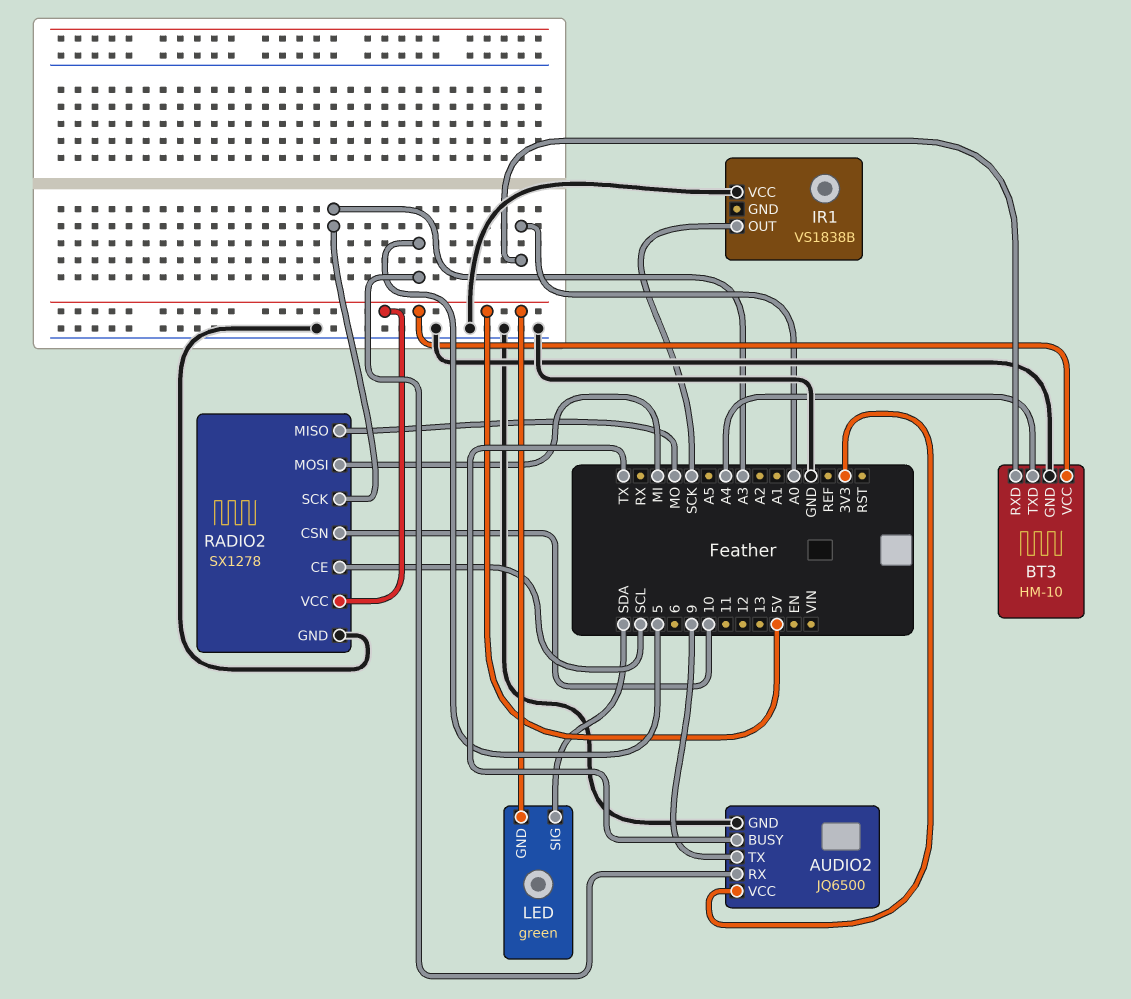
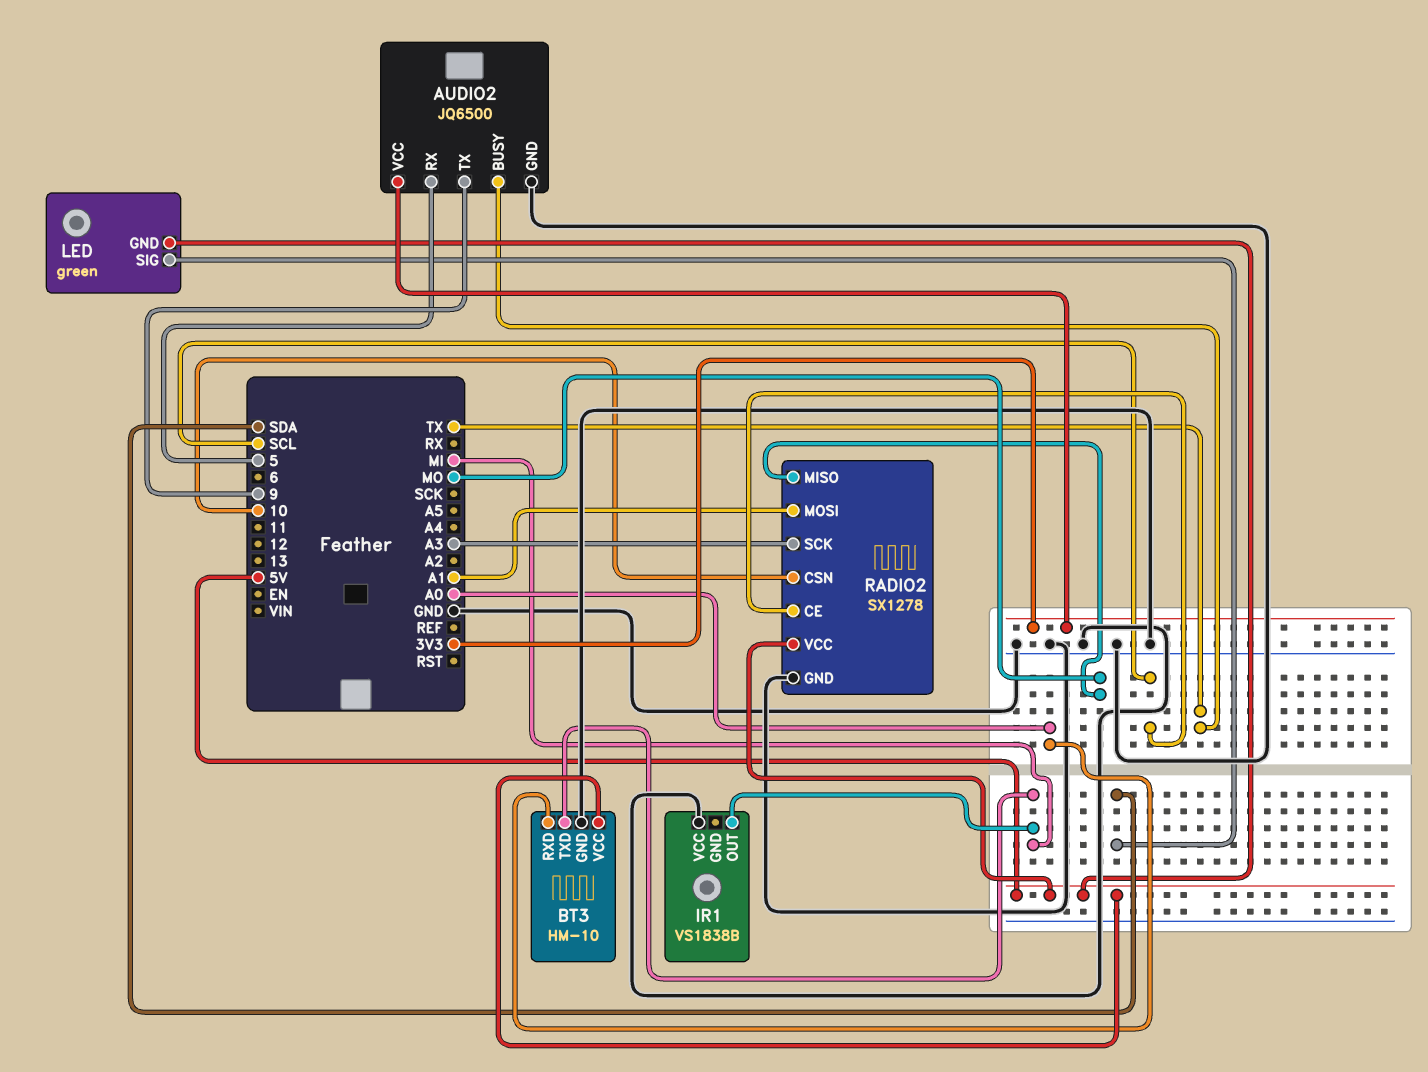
BT3 pin TXD: A4 -> MI
IR1 pin OUT: SCK -> MI
RADIO2 pin MOSI: MI -> A1

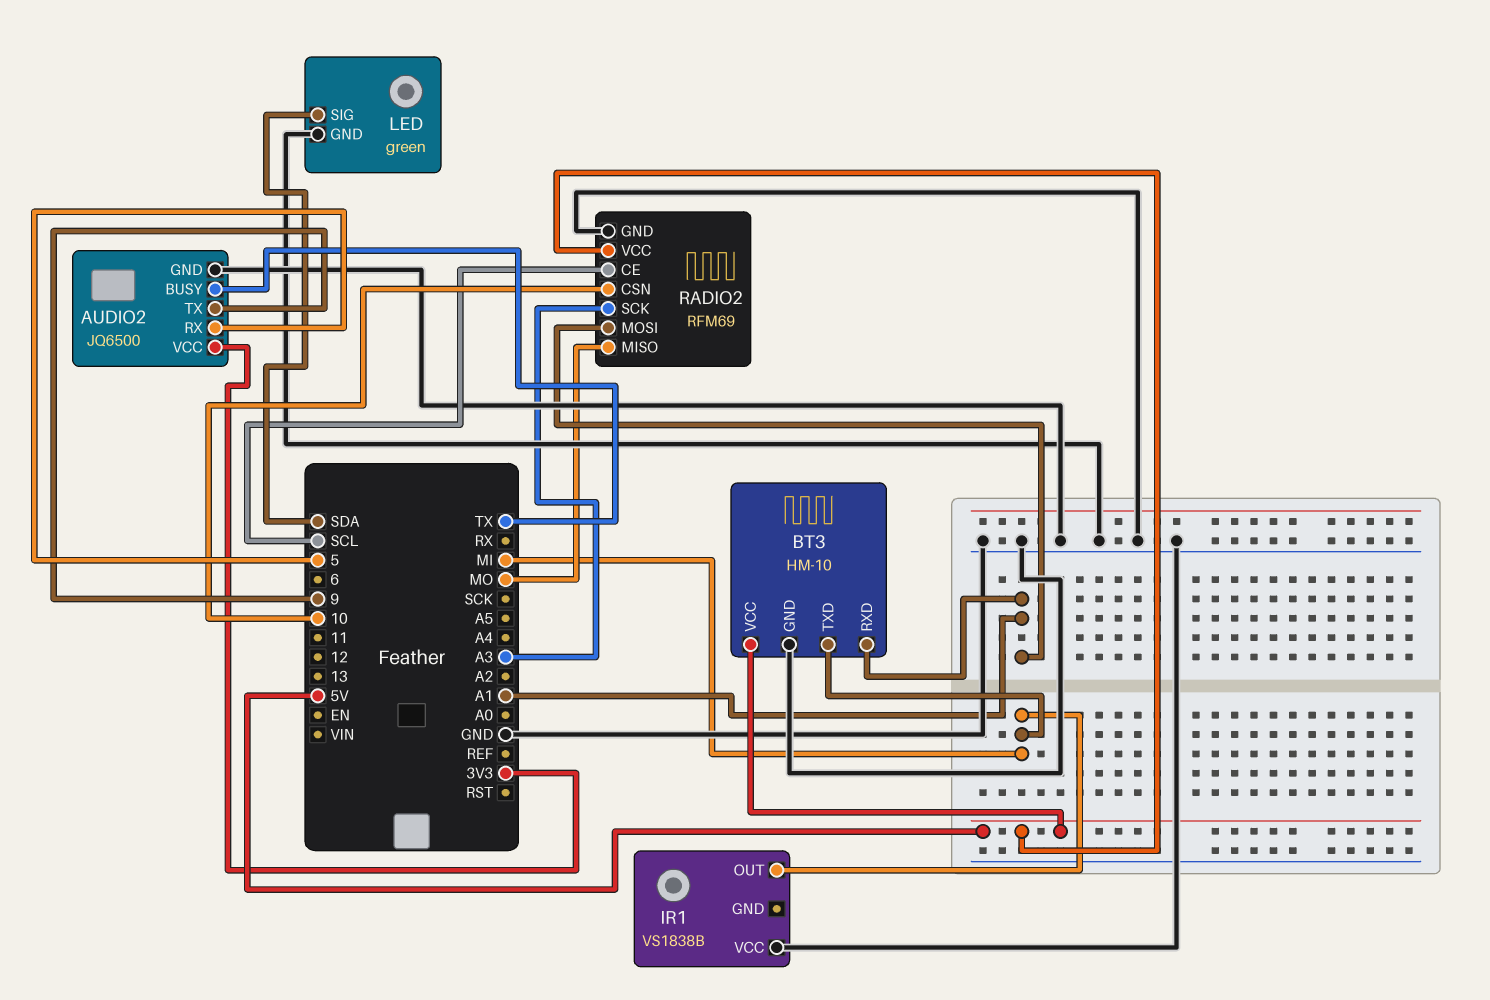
BT3 pin RXD: A0 -> A1
LED pin GND: 5V -> GND
RADIO2: SX1278 -> RFM69

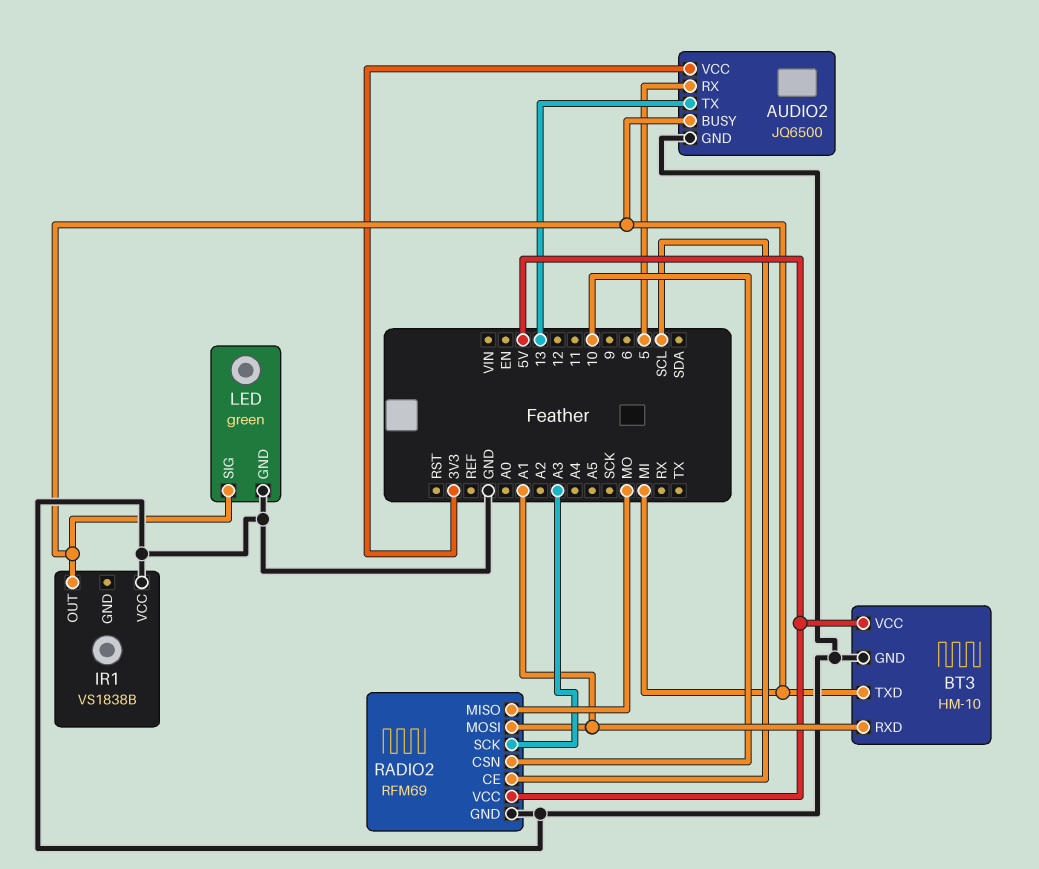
AUDIO2 pin BUSY: TX -> MI
AUDIO2 pin TX: 9 -> 13
LED pin SIG: SDA -> MI

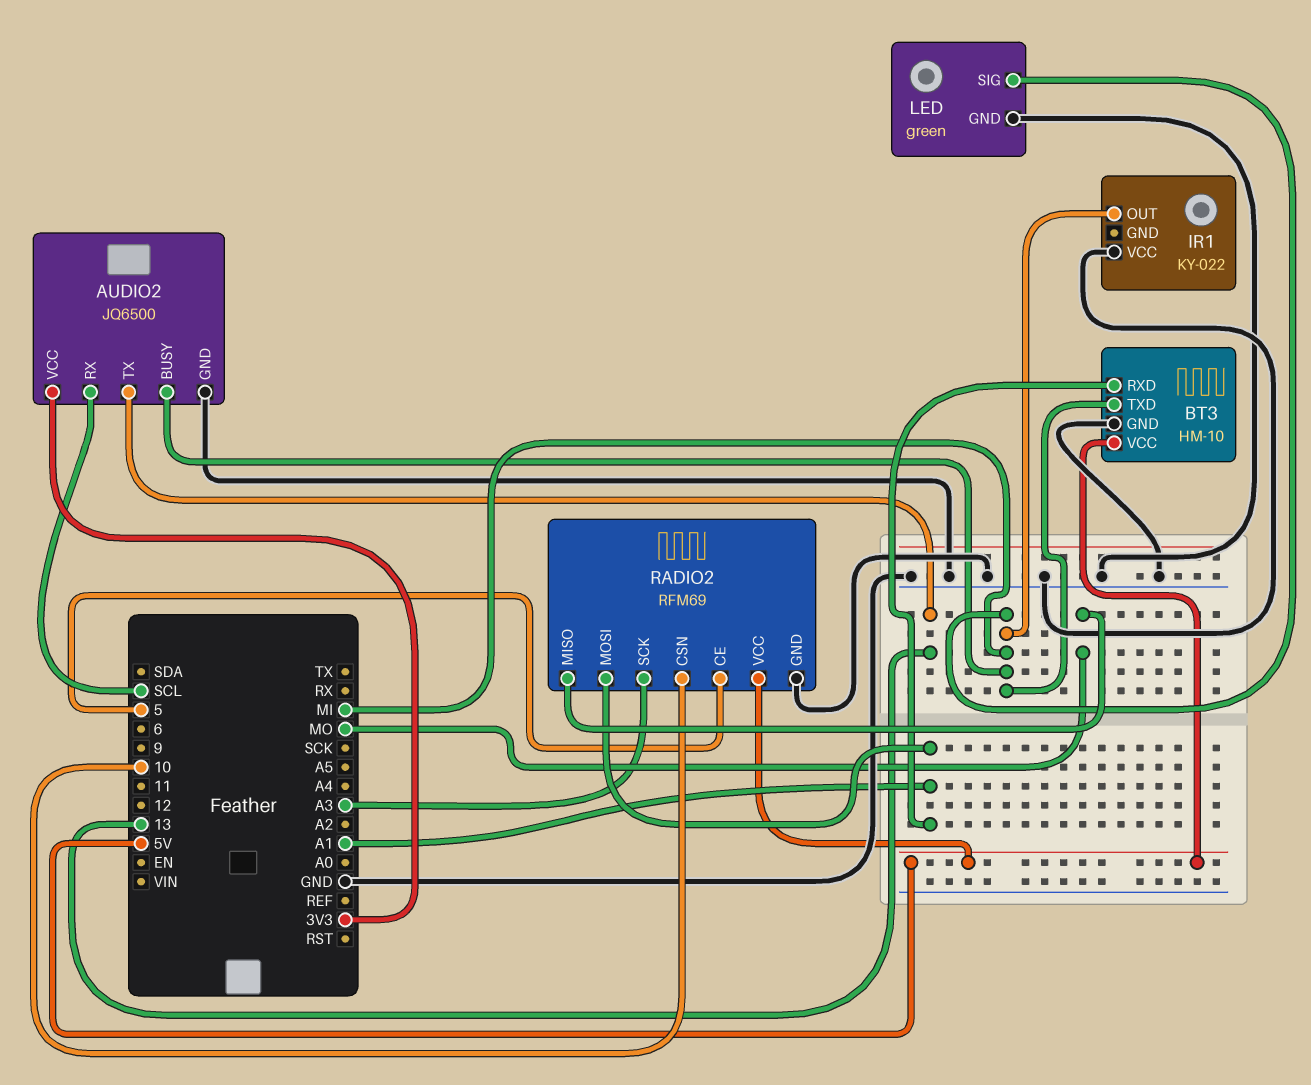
AUDIO2 pin RX: 5 -> SCL
IR1: VS1838B -> KY-022
RADIO2 pin CE: SCL -> 5

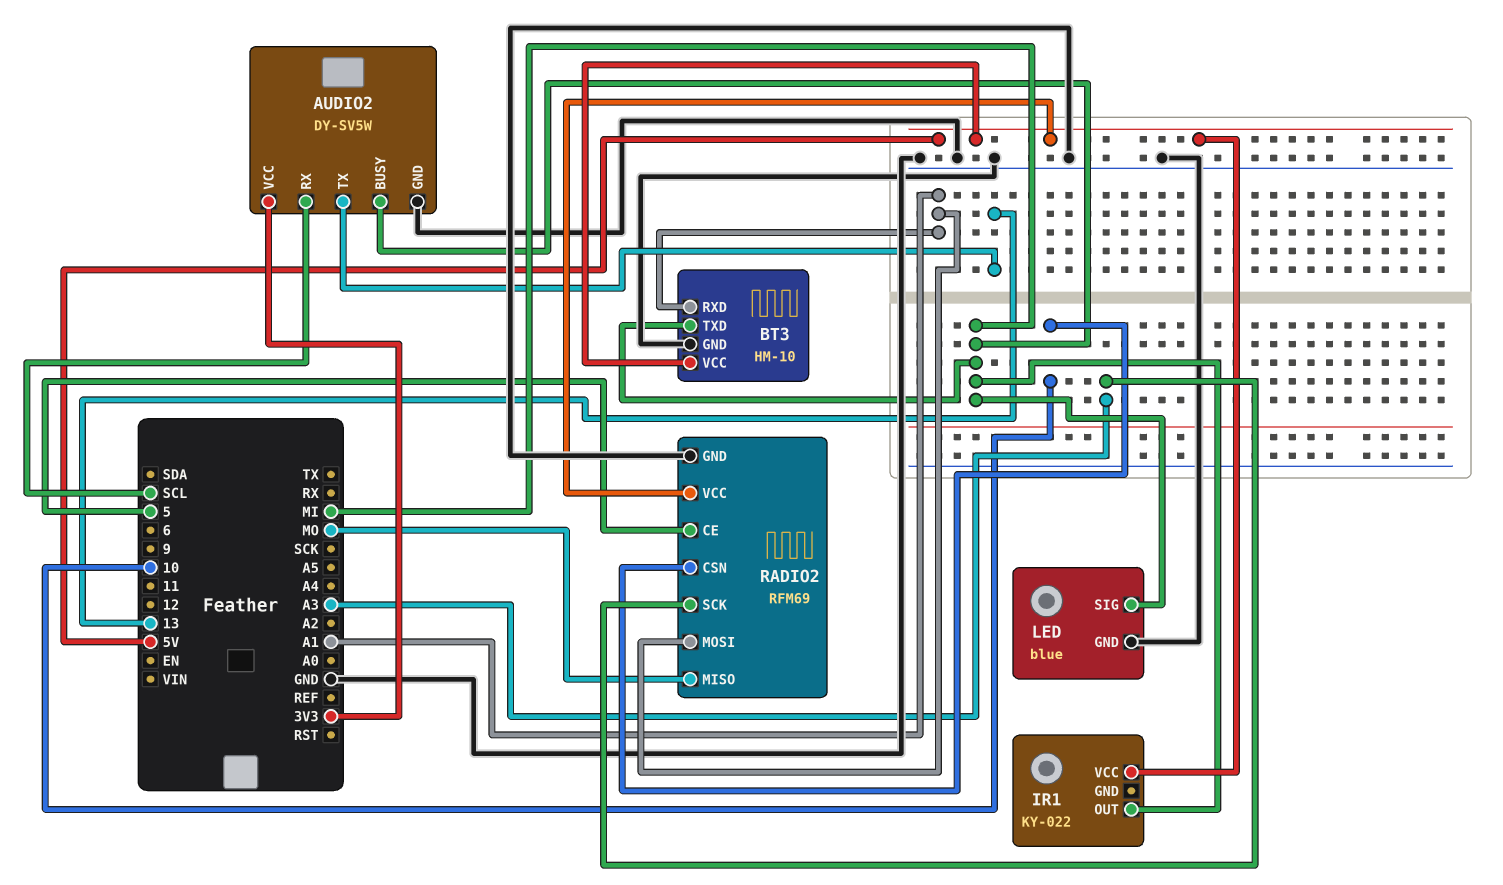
AUDIO2: JQ6500 -> DY-SV5W
IR1 pin VCC: GND -> 5V
LED: green -> blue

